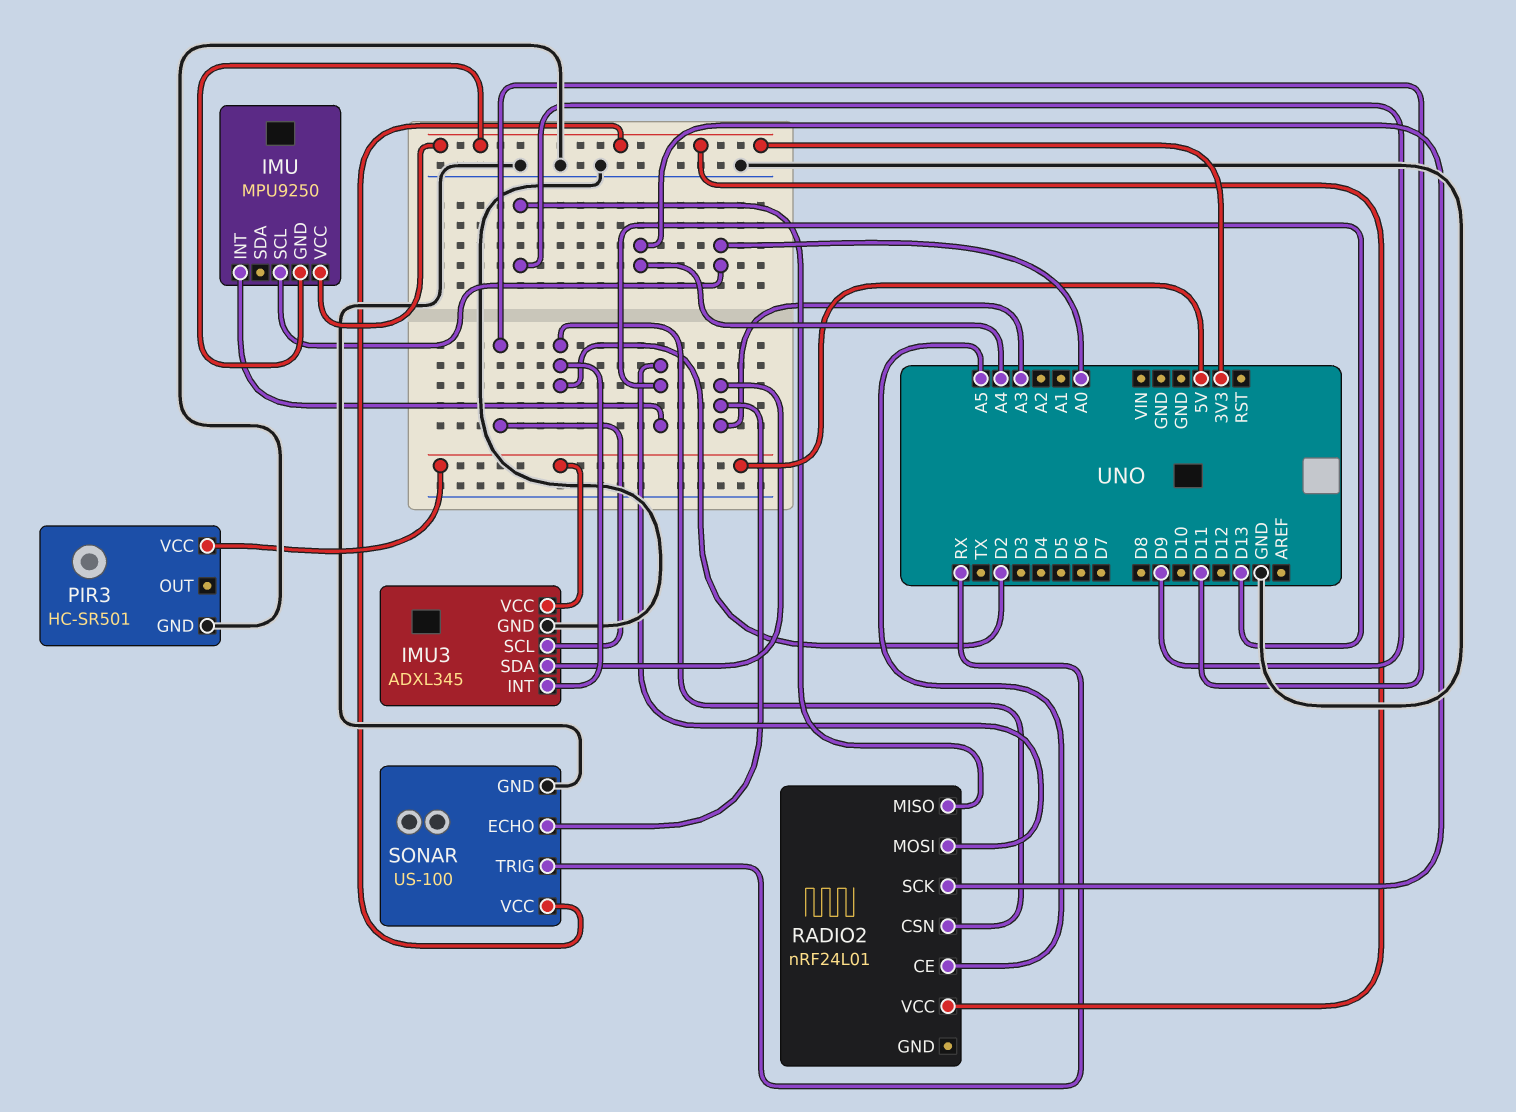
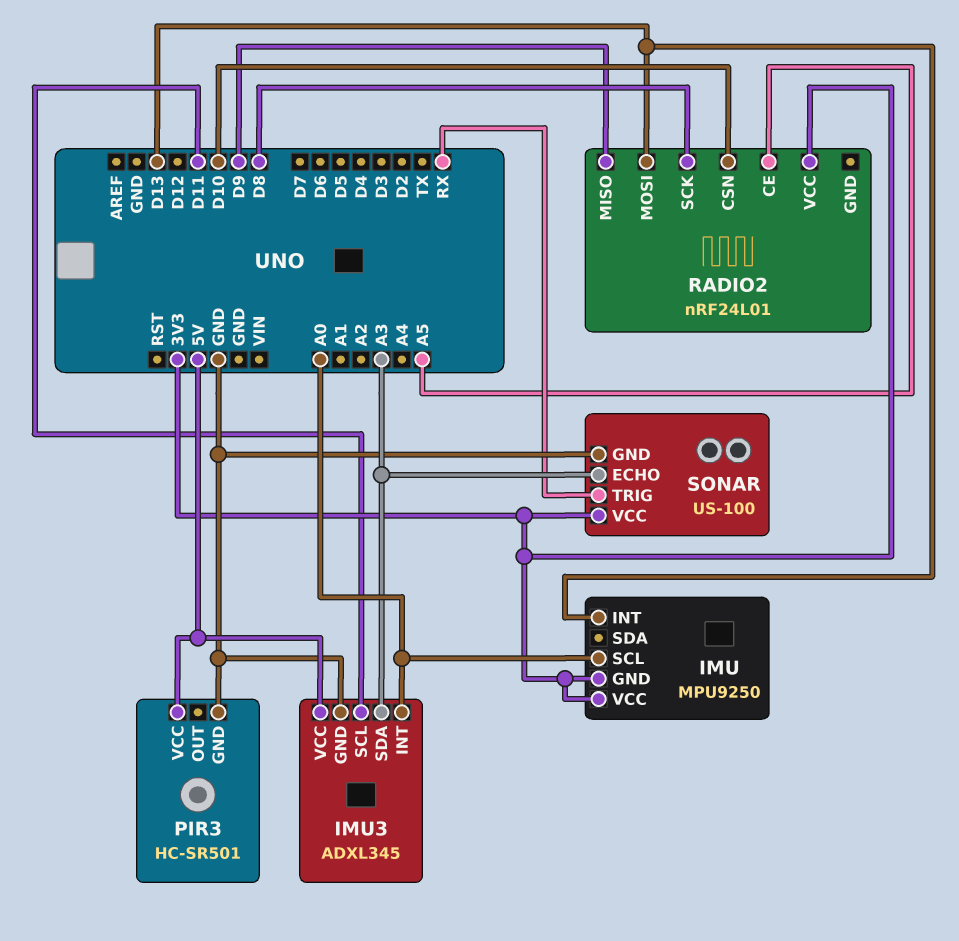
IMU3 pin INT: D2 -> A0
RADIO2 pin CSN: D2 -> D10
RADIO2 pin SCK: A4 -> D8

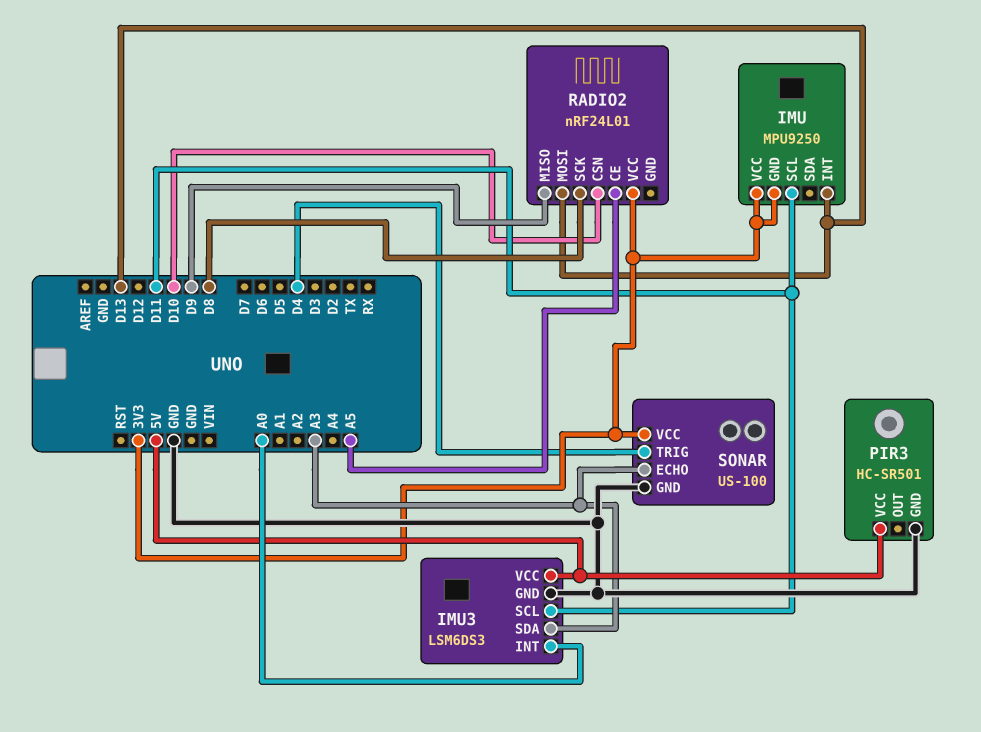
IMU pin SCL: A0 -> D11
IMU3: ADXL345 -> LSM6DS3
SONAR pin TRIG: RX -> D4

